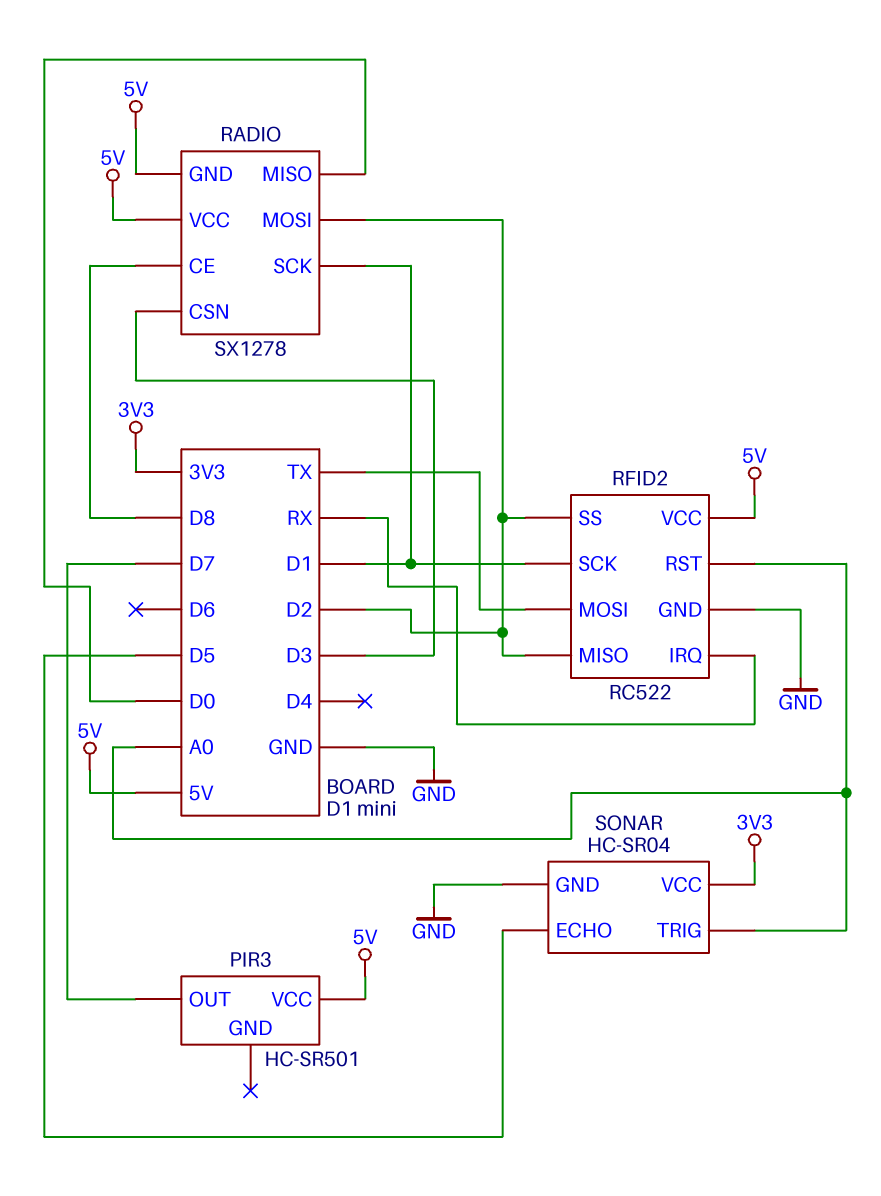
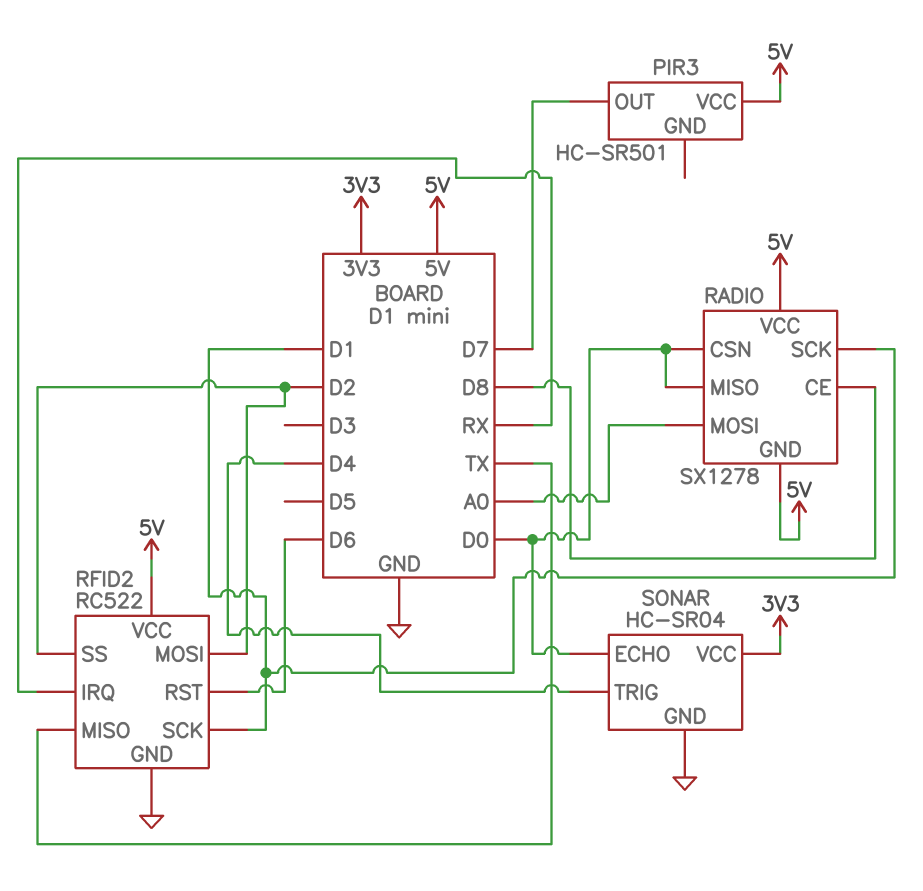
RADIO pin CSN: D3 -> D0
RADIO pin MOSI: D2 -> A0
RFID2 pin MISO: D2 -> TX
RFID2 pin MOSI: TX -> D2
RFID2 pin RST: A0 -> D6
SONAR pin ECHO: D5 -> D0
SONAR pin TRIG: A0 -> D4

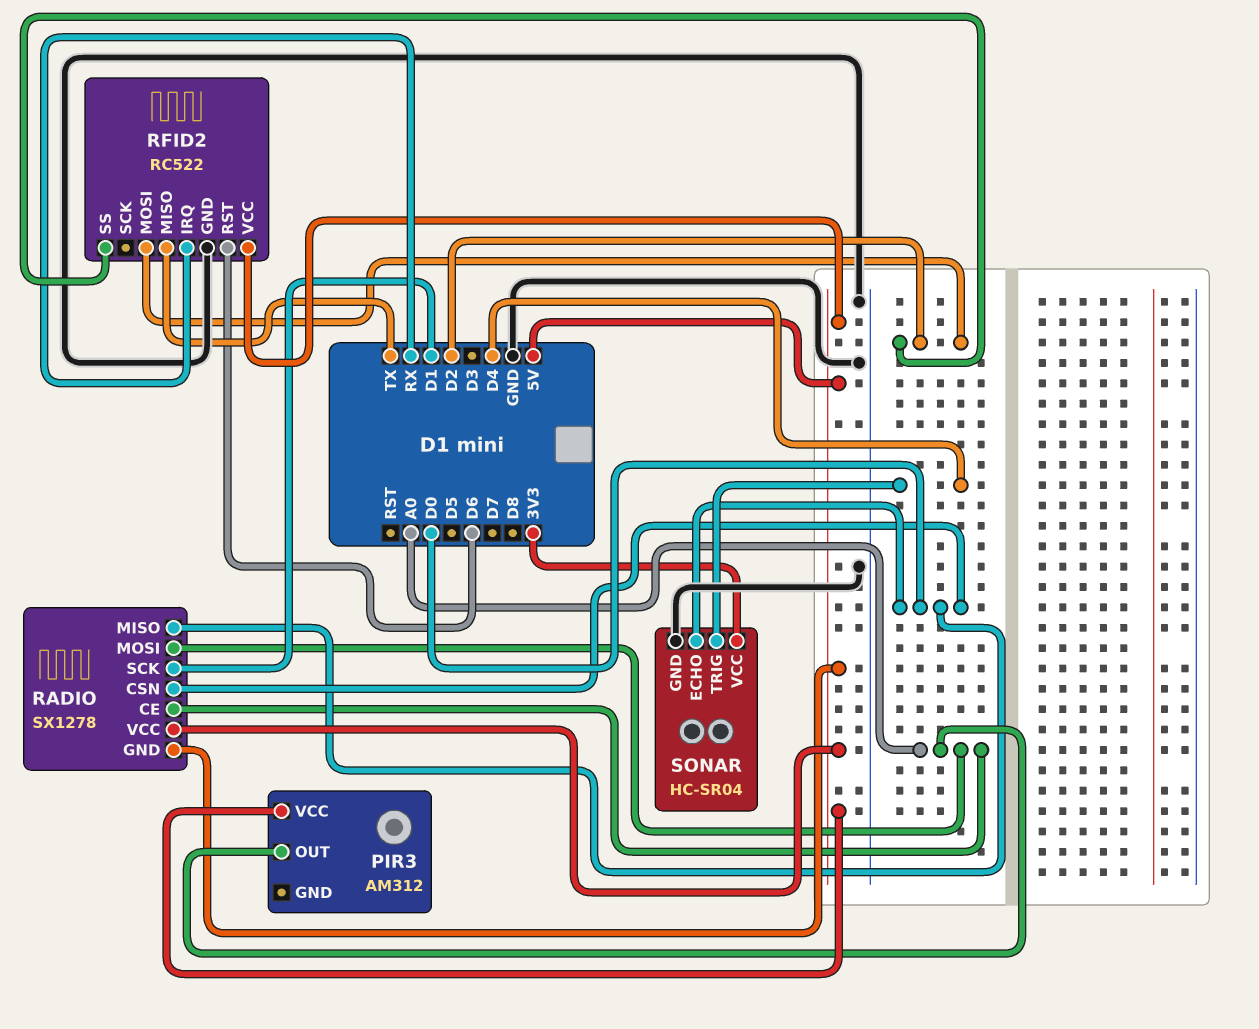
PIR3: HC-SR501 -> AM312
PIR3 pin OUT: D7 -> A0
RADIO pin CE: D8 -> A0
RFID2 pin SCK: D1 -> none

